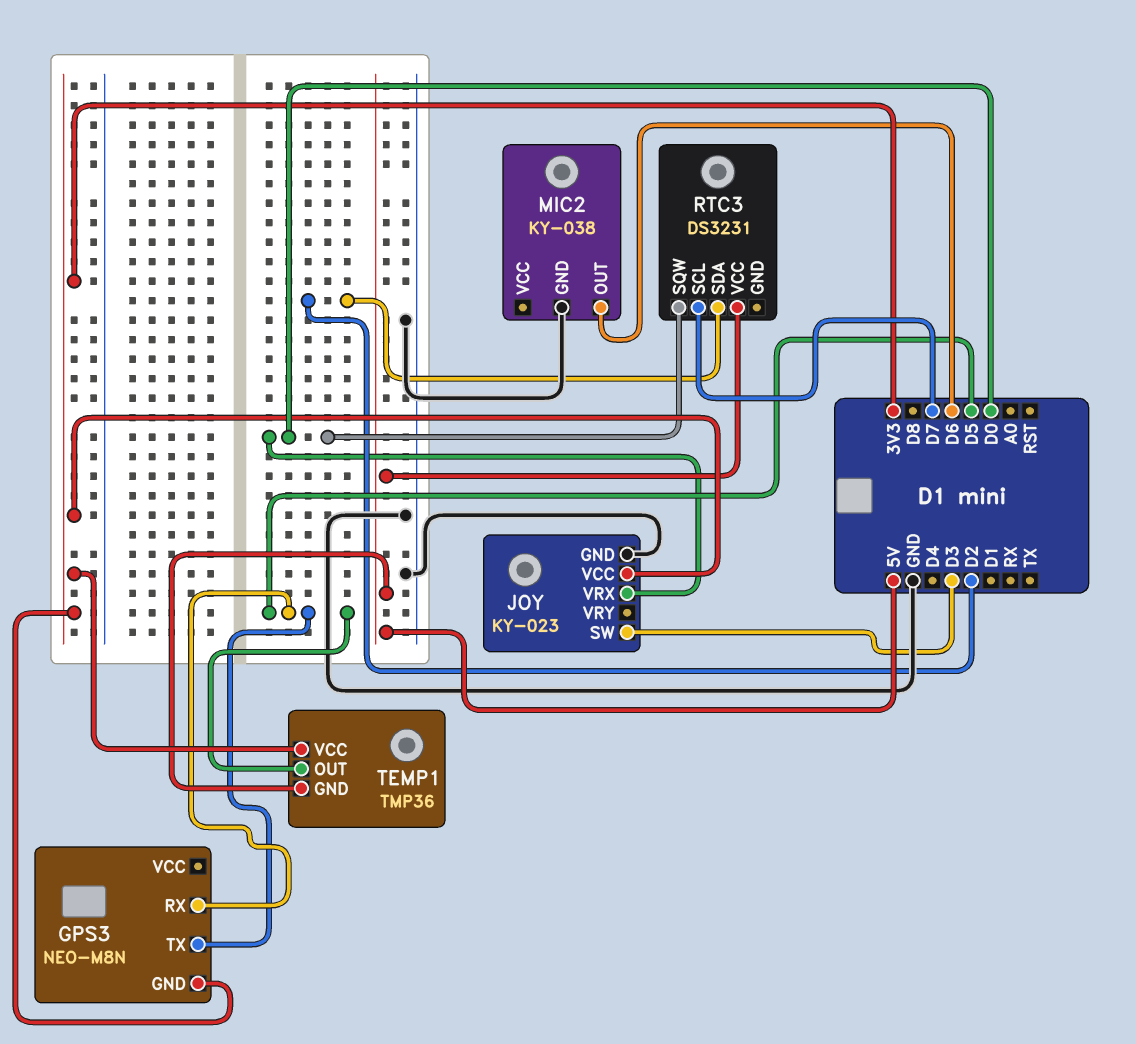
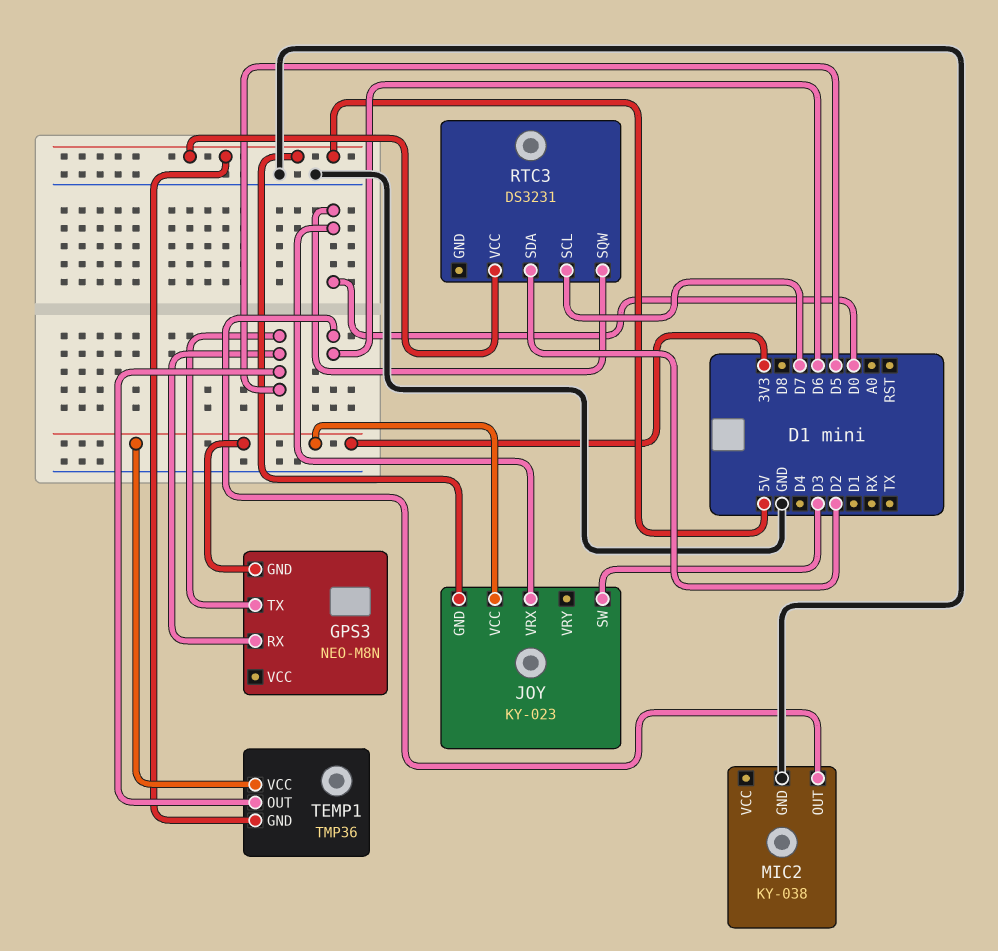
JOY pin GND: GND -> 5V

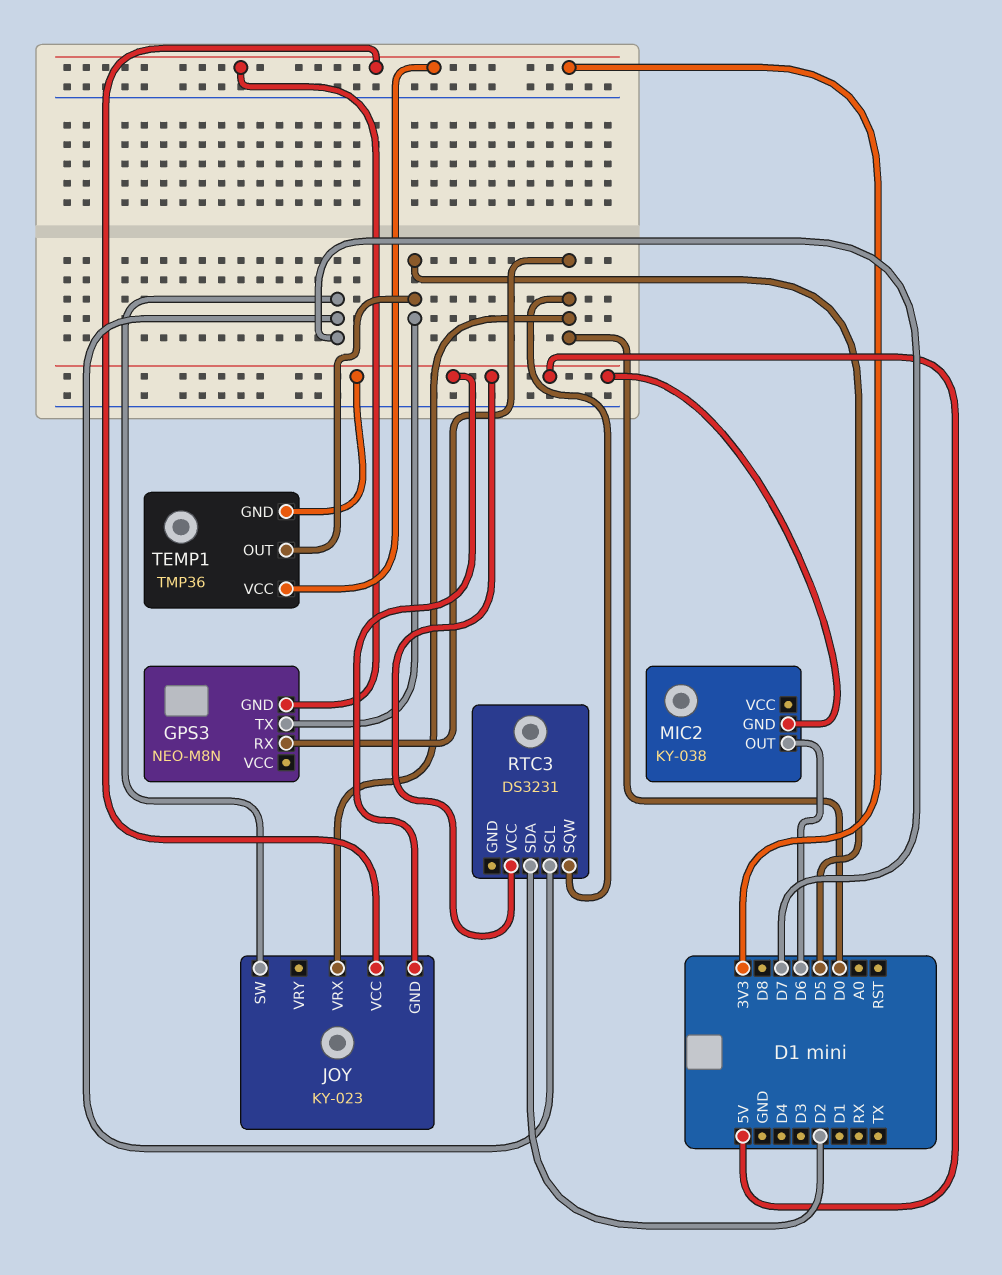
GPS3 pin RX: D5 -> D0
JOY pin SW: D3 -> D7
MIC2 pin GND: GND -> 5V

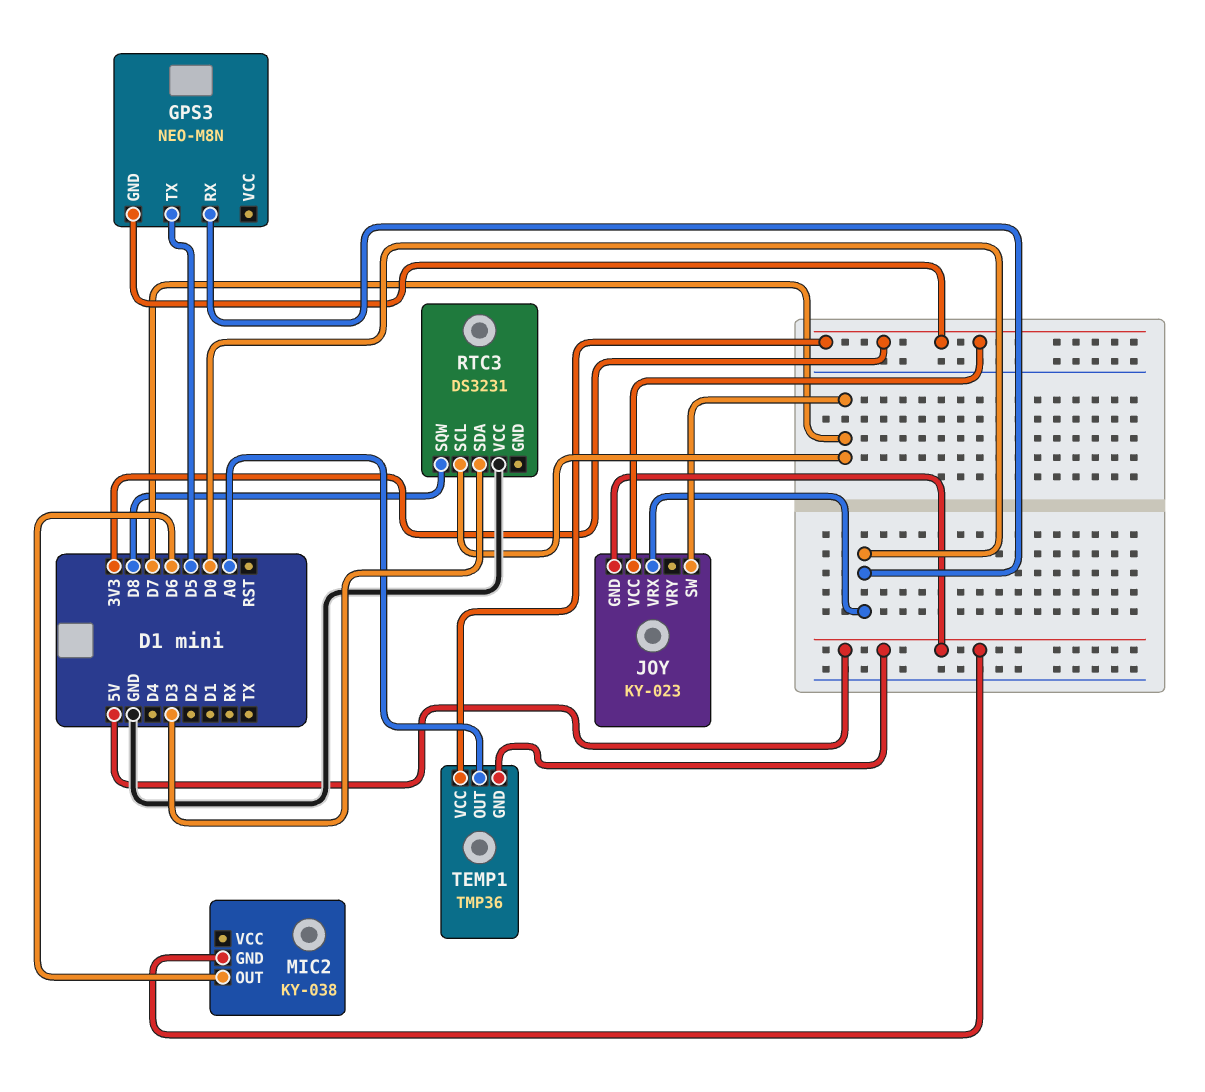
RTC3 pin SDA: D2 -> D3
RTC3 pin SQW: D0 -> D8
RTC3 pin VCC: 5V -> GND
TEMP1 pin OUT: D5 -> A0

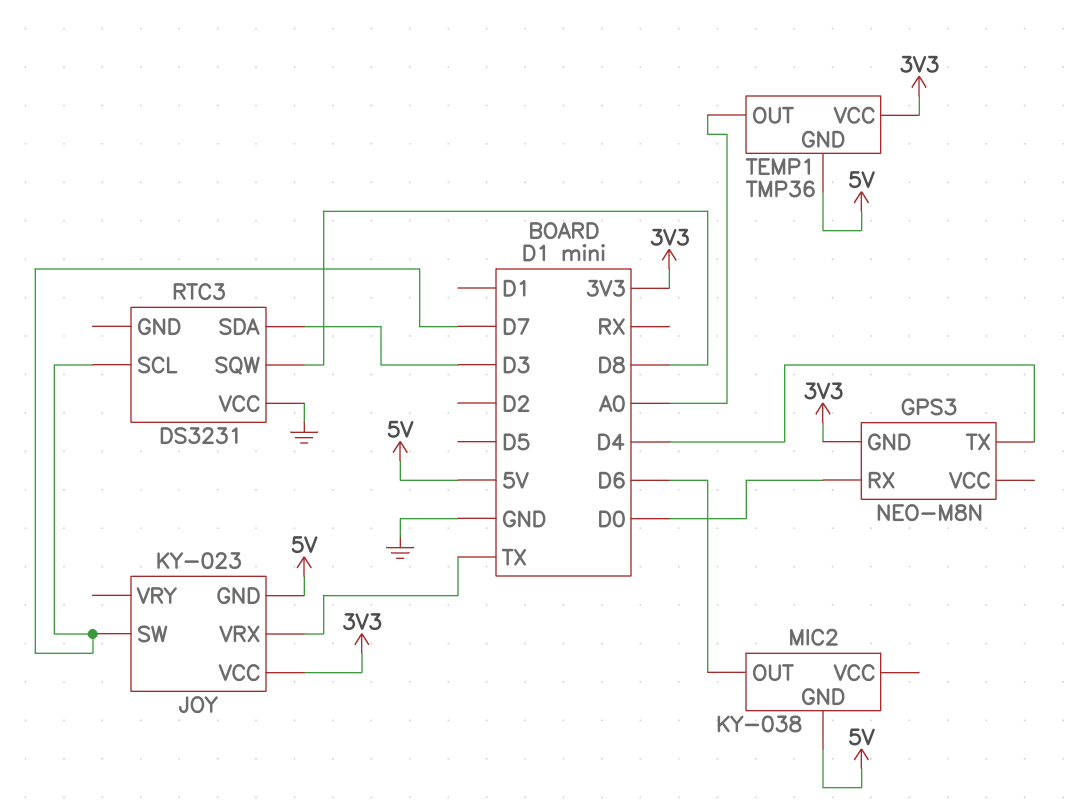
GPS3 pin TX: D5 -> D4
JOY pin VRX: D0 -> TX

